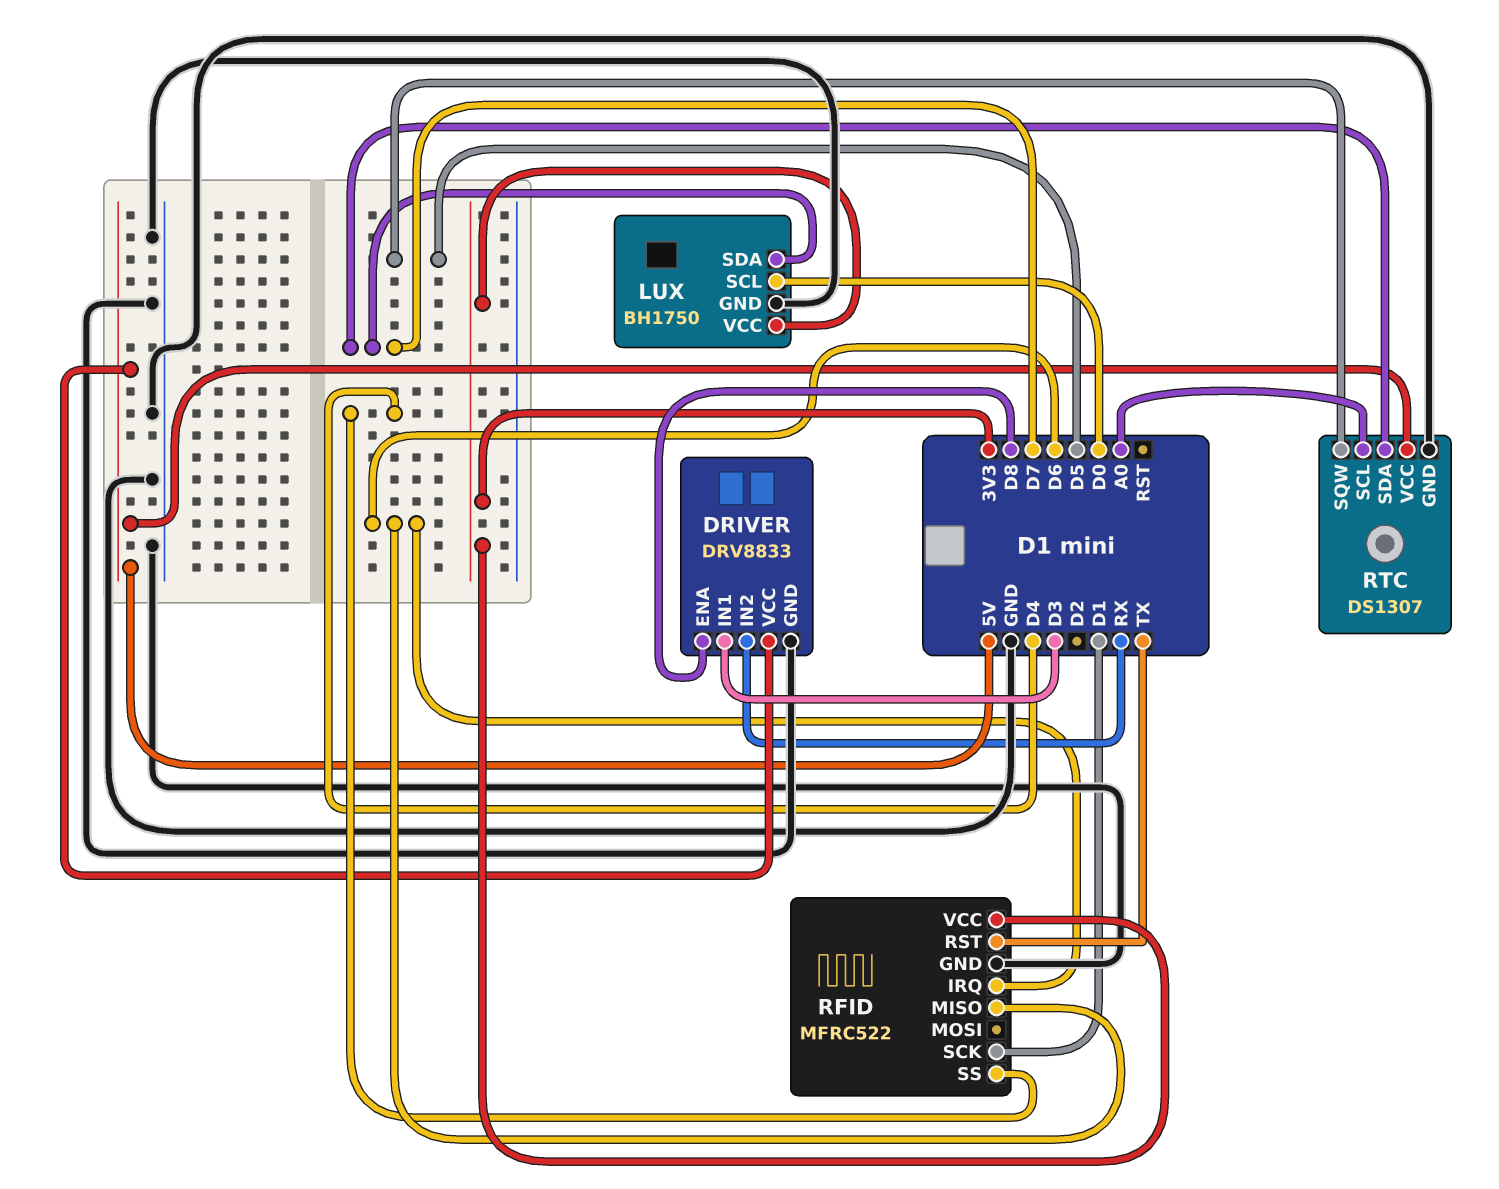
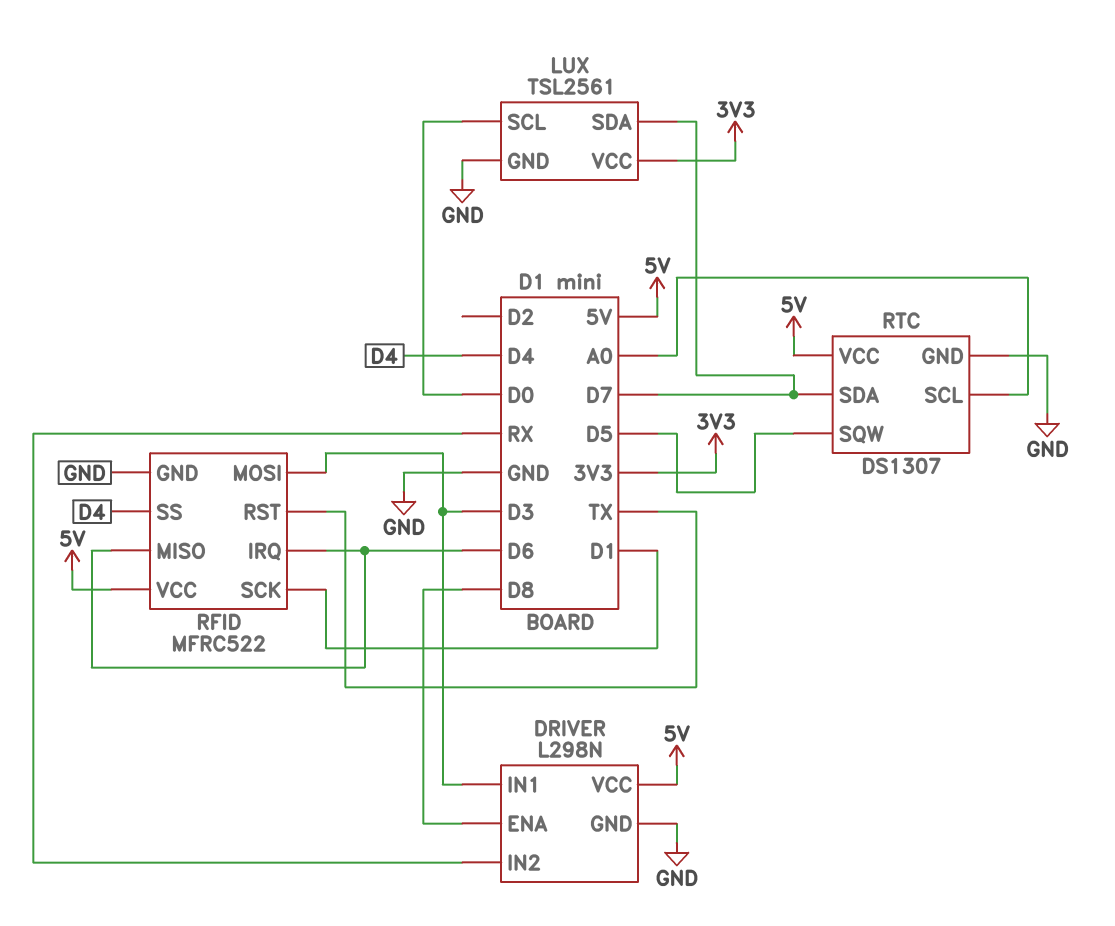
DRIVER: DRV8833 -> L298N
LUX: BH1750 -> TSL2561
RFID pin MOSI: none -> D3
RFID pin VCC: 3V3 -> 5V

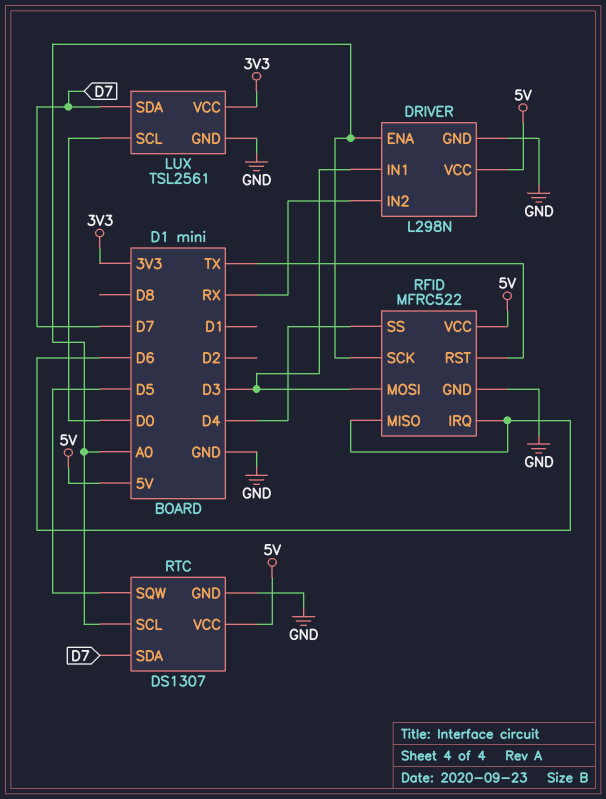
DRIVER pin ENA: D8 -> A0
RFID pin SCK: D1 -> A0

